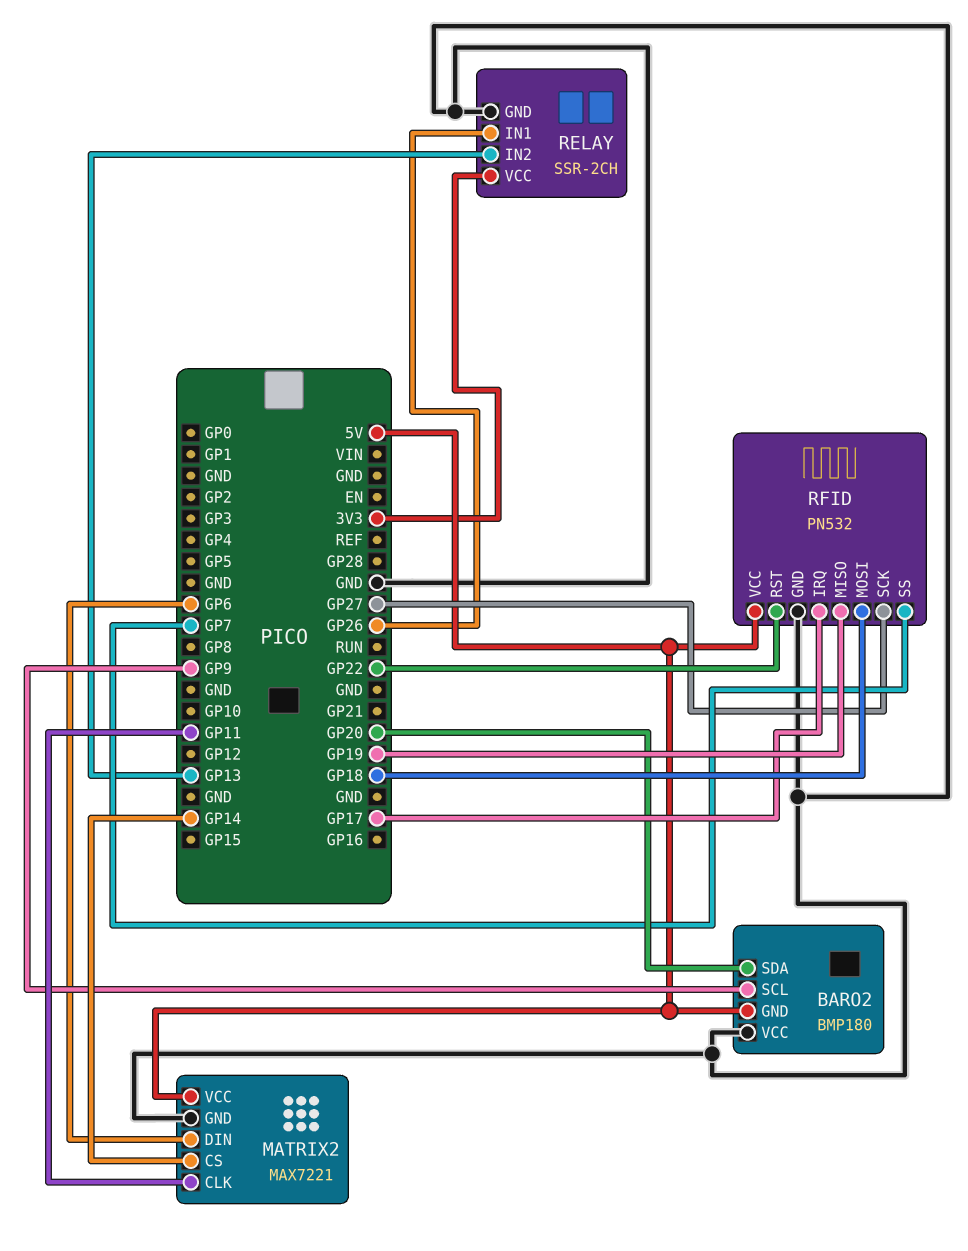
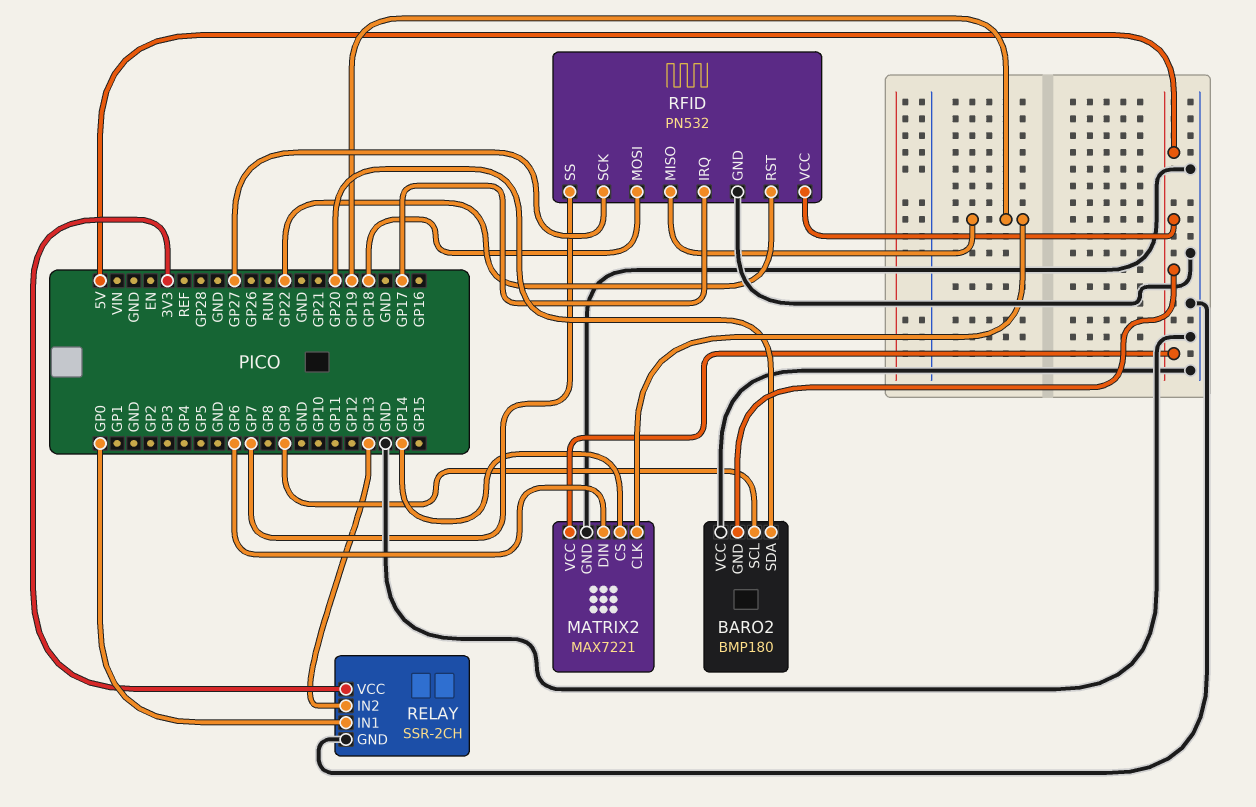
MATRIX2 pin CLK: GP11 -> GP19
RELAY pin IN1: GP26 -> GP0

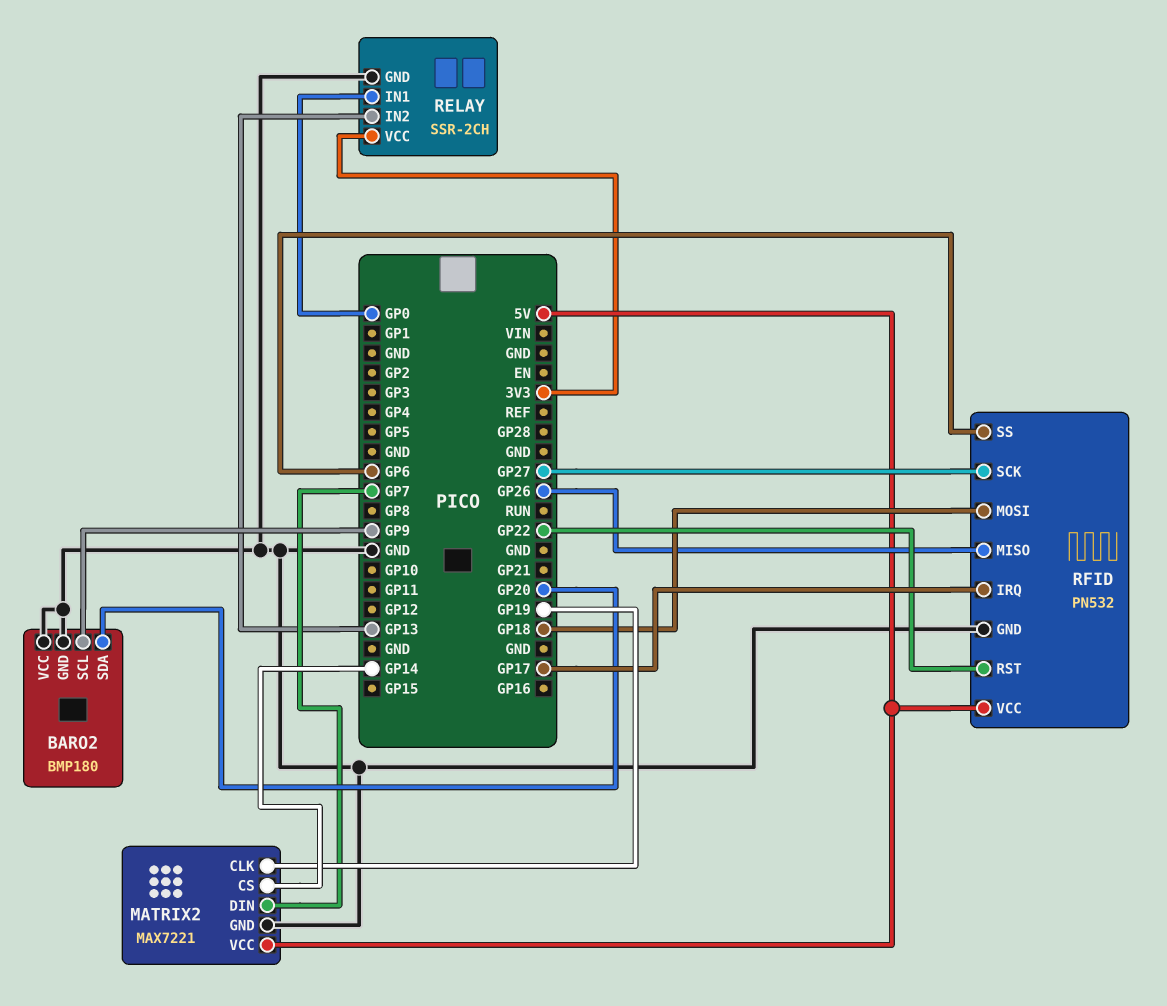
BARO2 pin GND: 5V -> GND
MATRIX2 pin DIN: GP6 -> GP7
RFID pin MISO: GP19 -> GP26
RFID pin SS: GP7 -> GP6

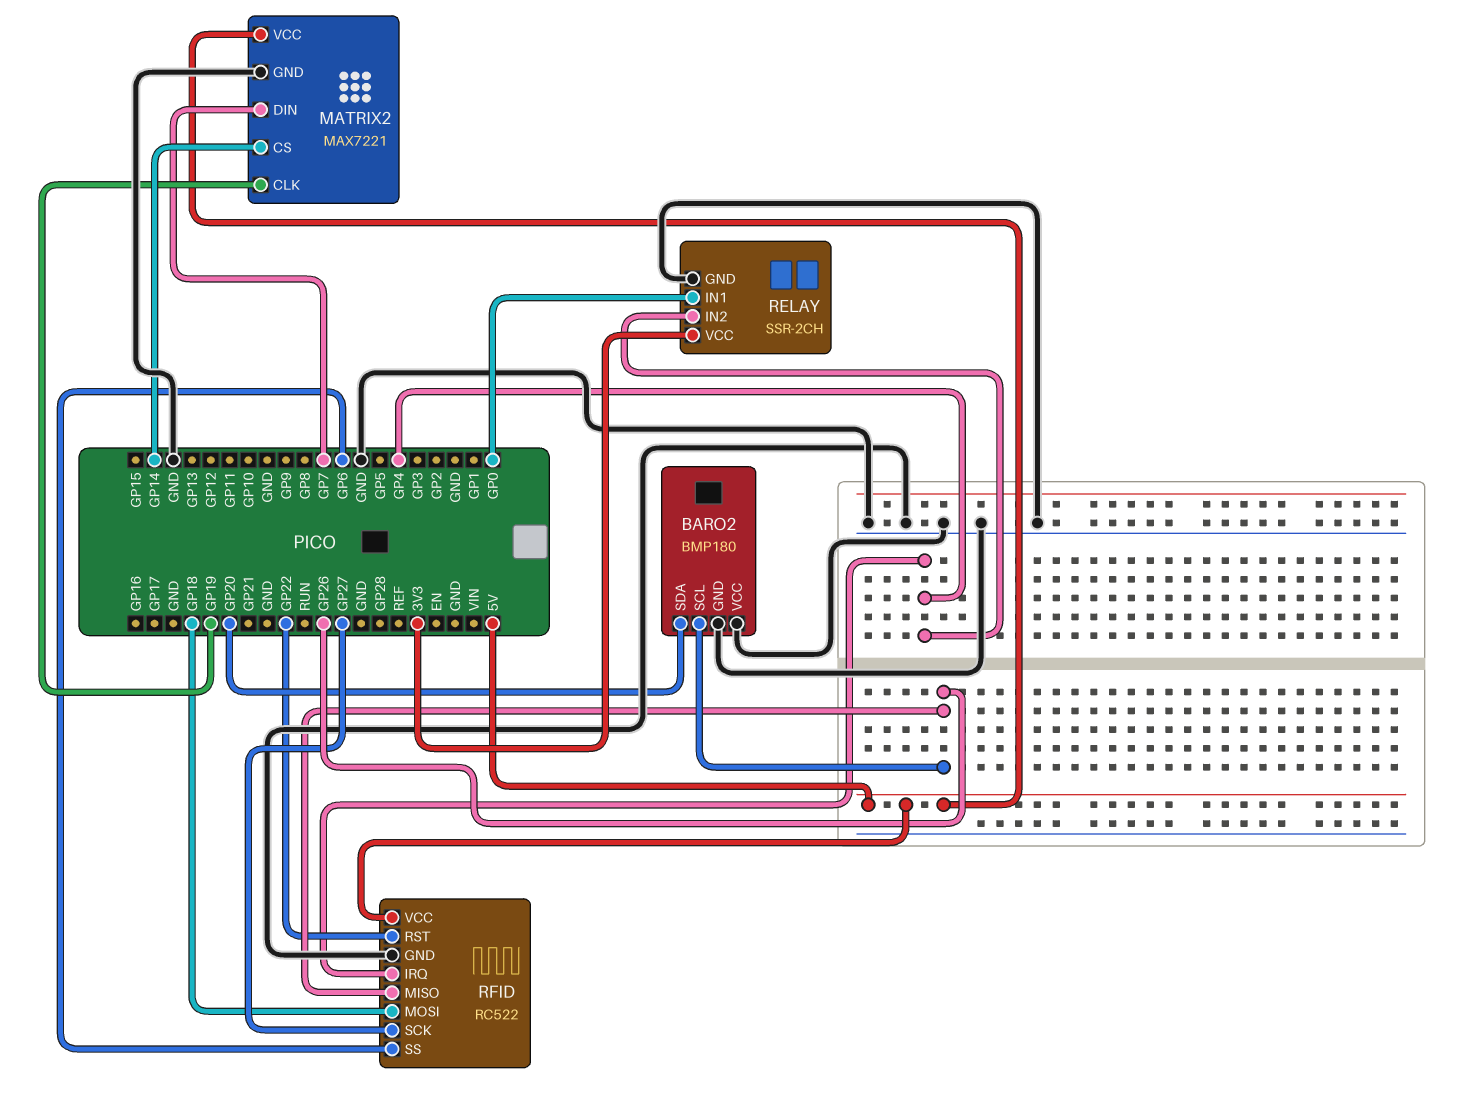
BARO2 pin SCL: GP9 -> GP26
RELAY pin IN2: GP13 -> GP4
RFID: PN532 -> RC522
RFID pin IRQ: GP17 -> GP4

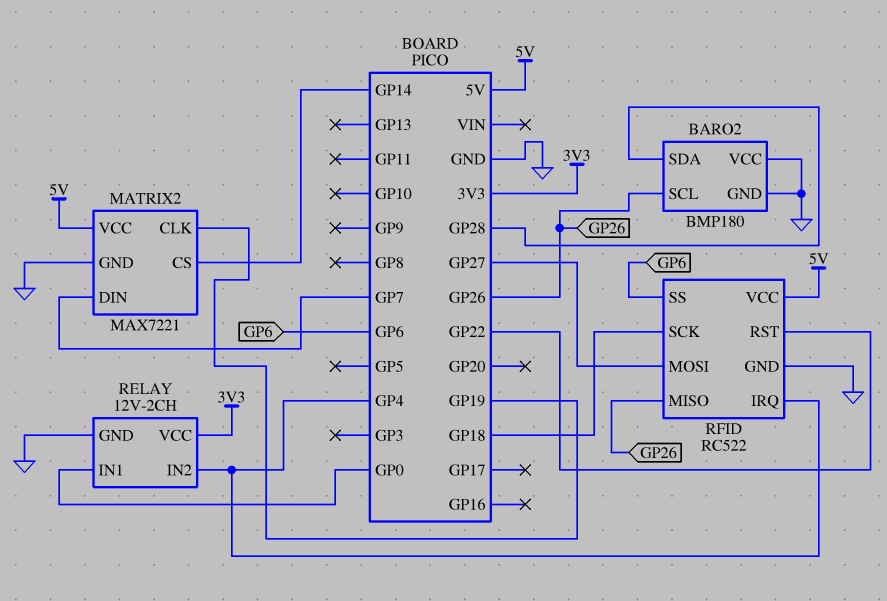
BARO2 pin SDA: GP20 -> GP28
RELAY: SSR-2CH -> 12V-2CH
RFID pin MOSI: GP18 -> GP27
RFID pin SCK: GP27 -> GP18

